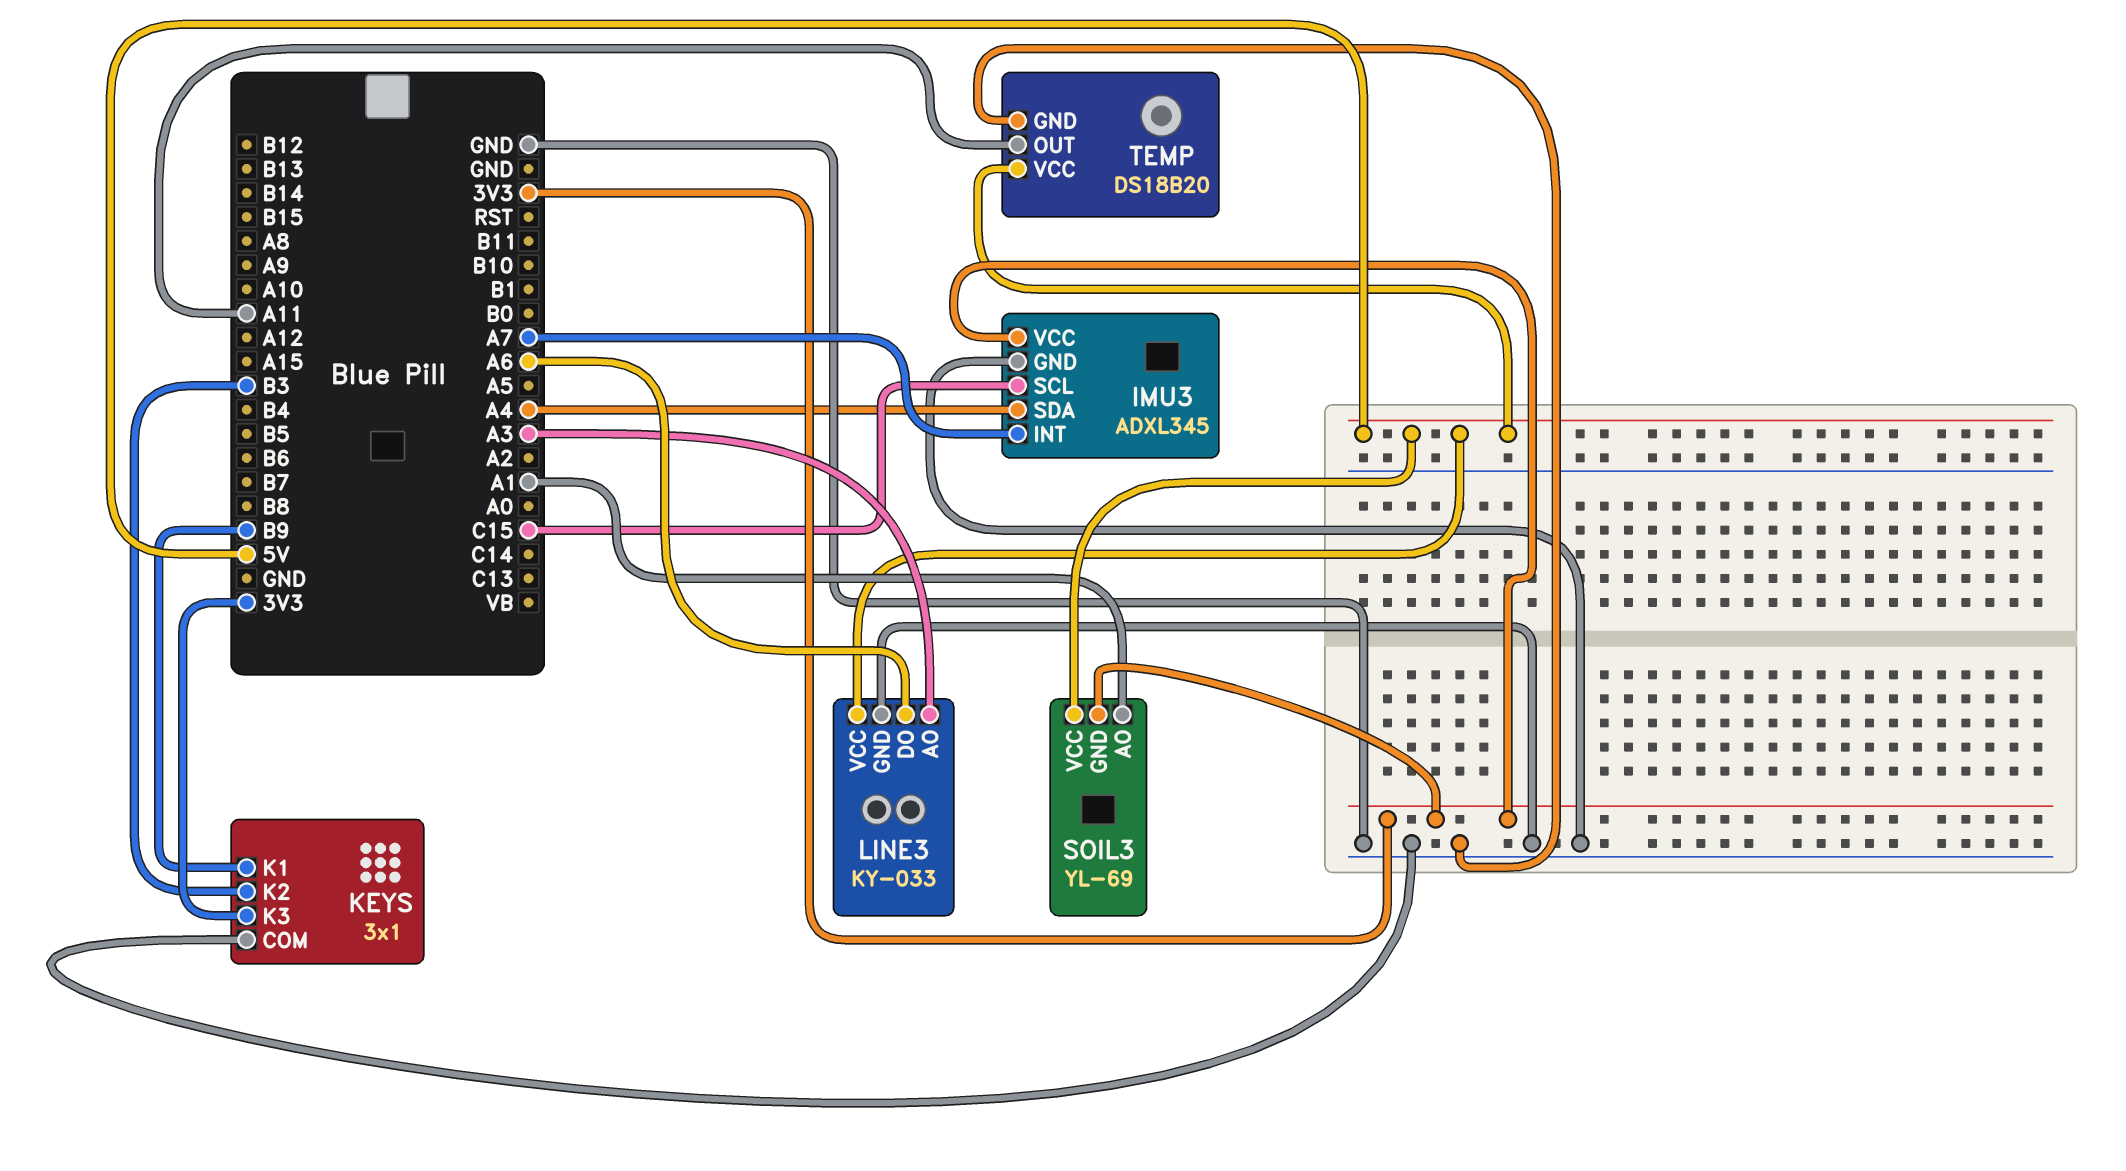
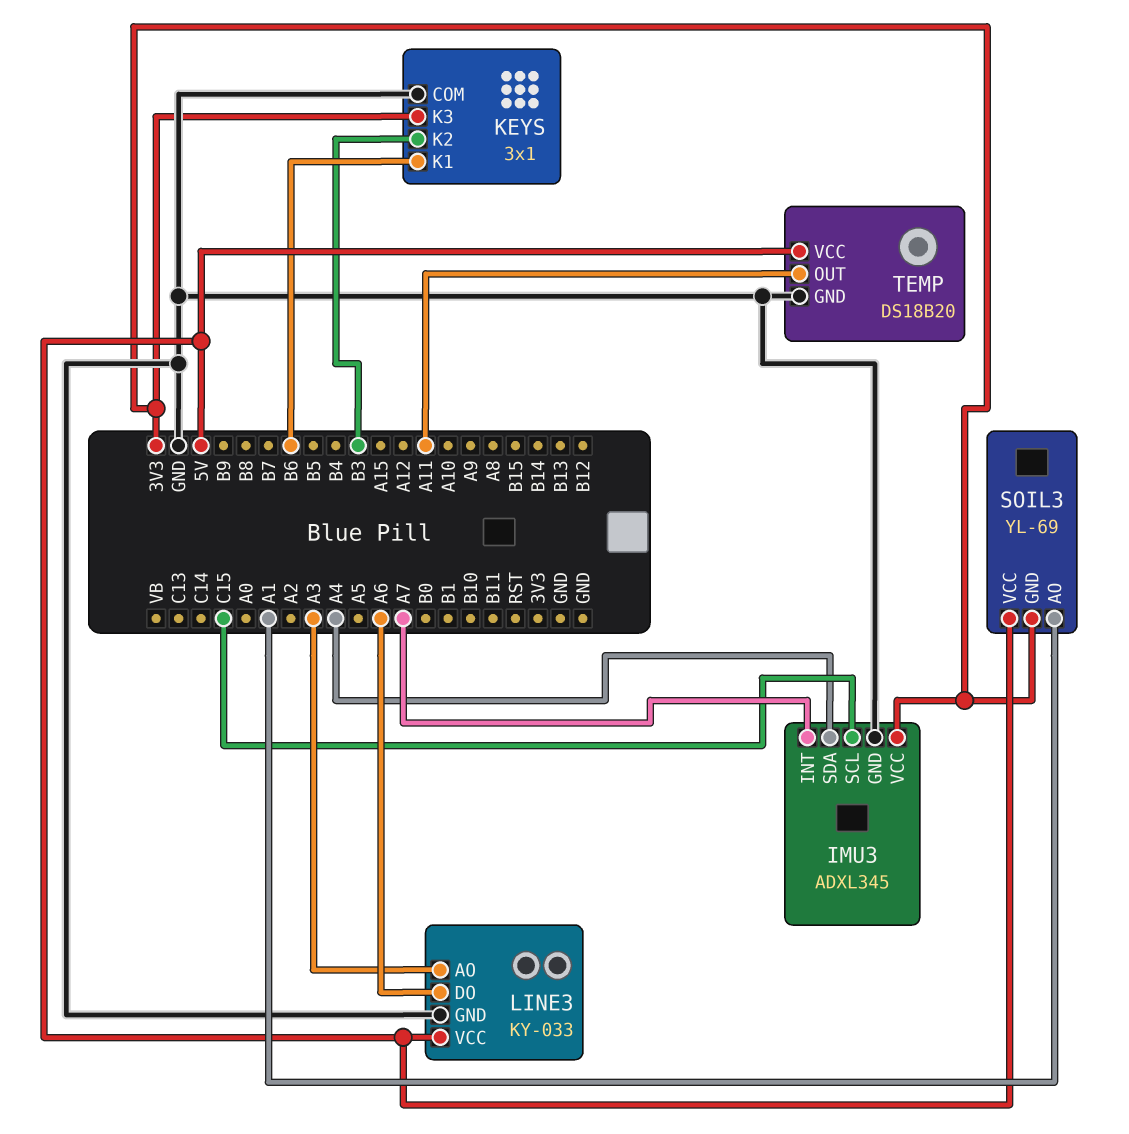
KEYS pin K1: B9 -> B6

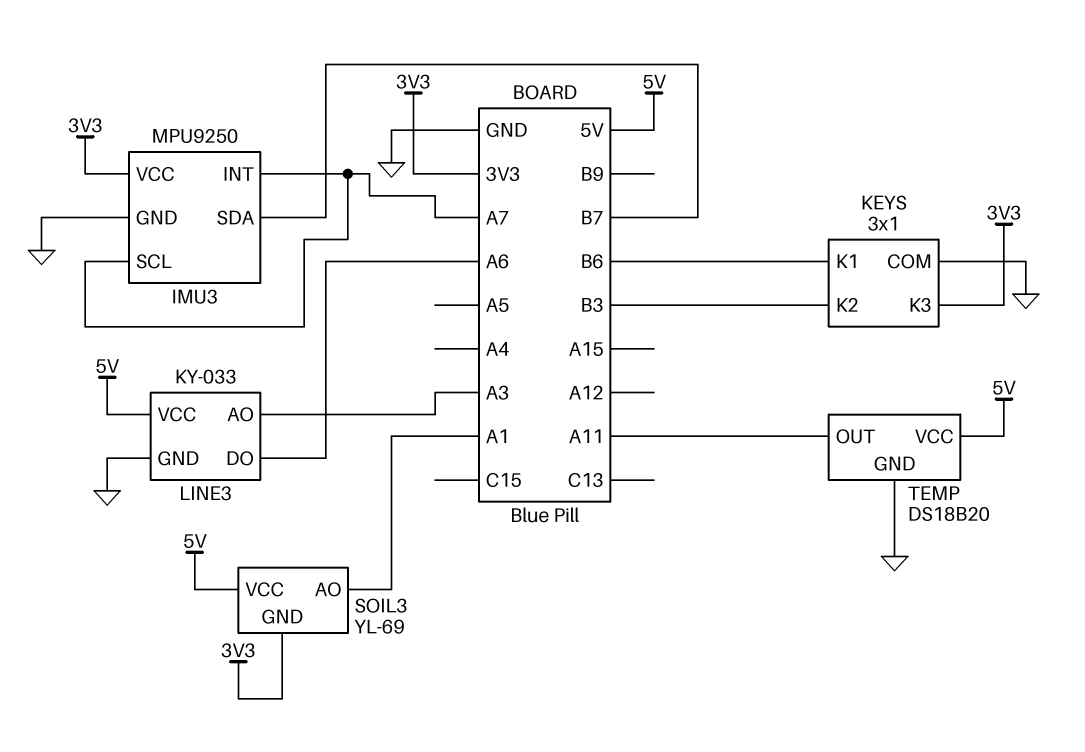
IMU3: ADXL345 -> MPU9250
IMU3 pin SCL: C15 -> A7
IMU3 pin SDA: A4 -> B7

